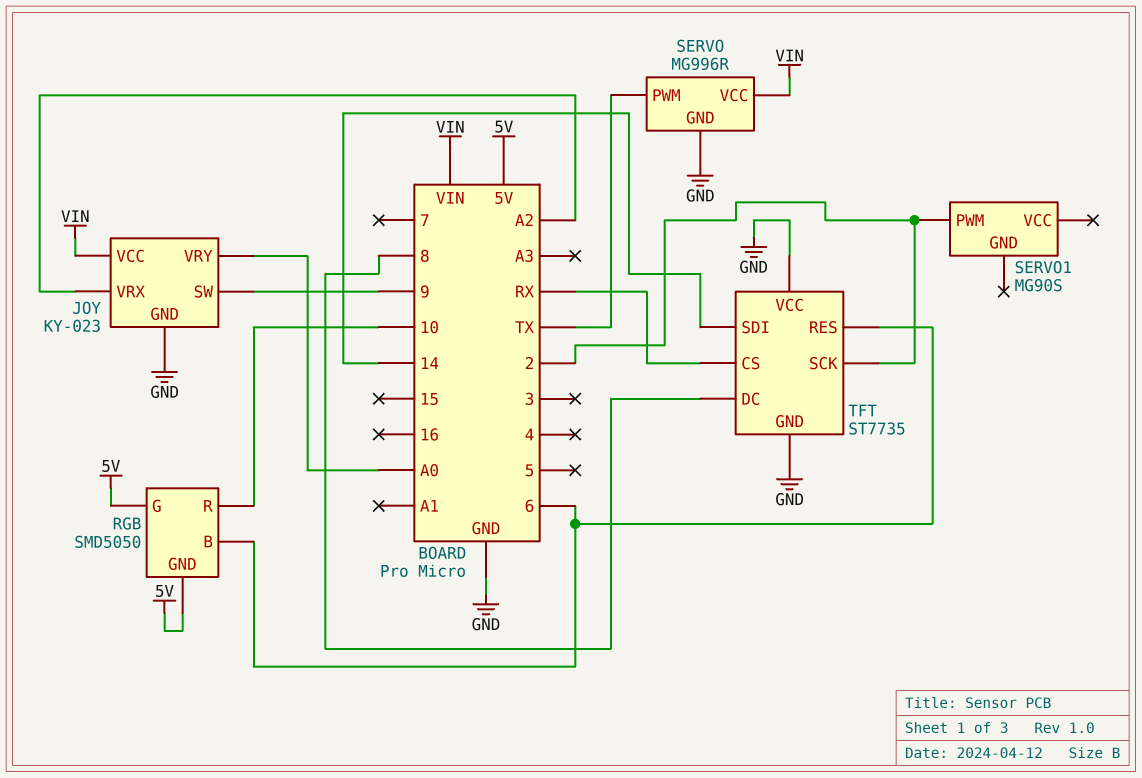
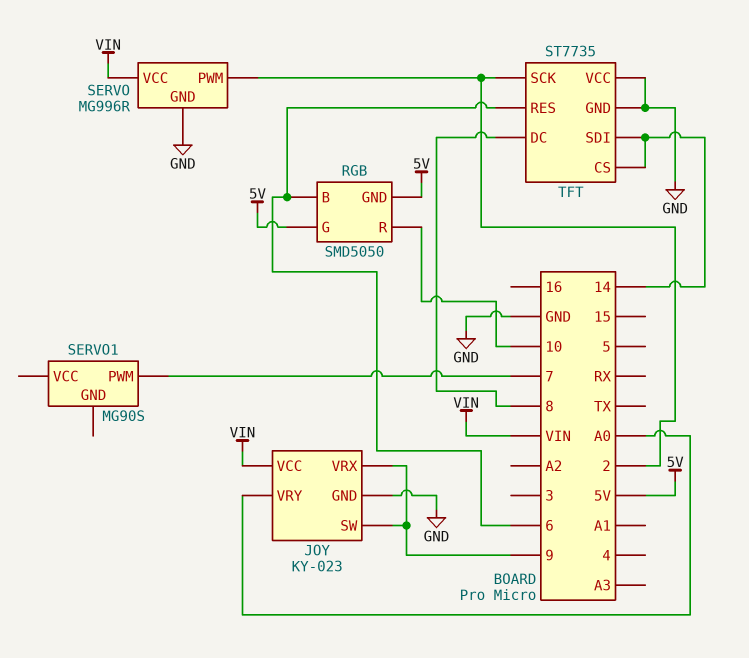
JOY pin VRX: A2 -> 9
SERVO pin PWM: TX -> 2
SERVO1 pin PWM: 2 -> 7
TFT pin CS: RX -> 14

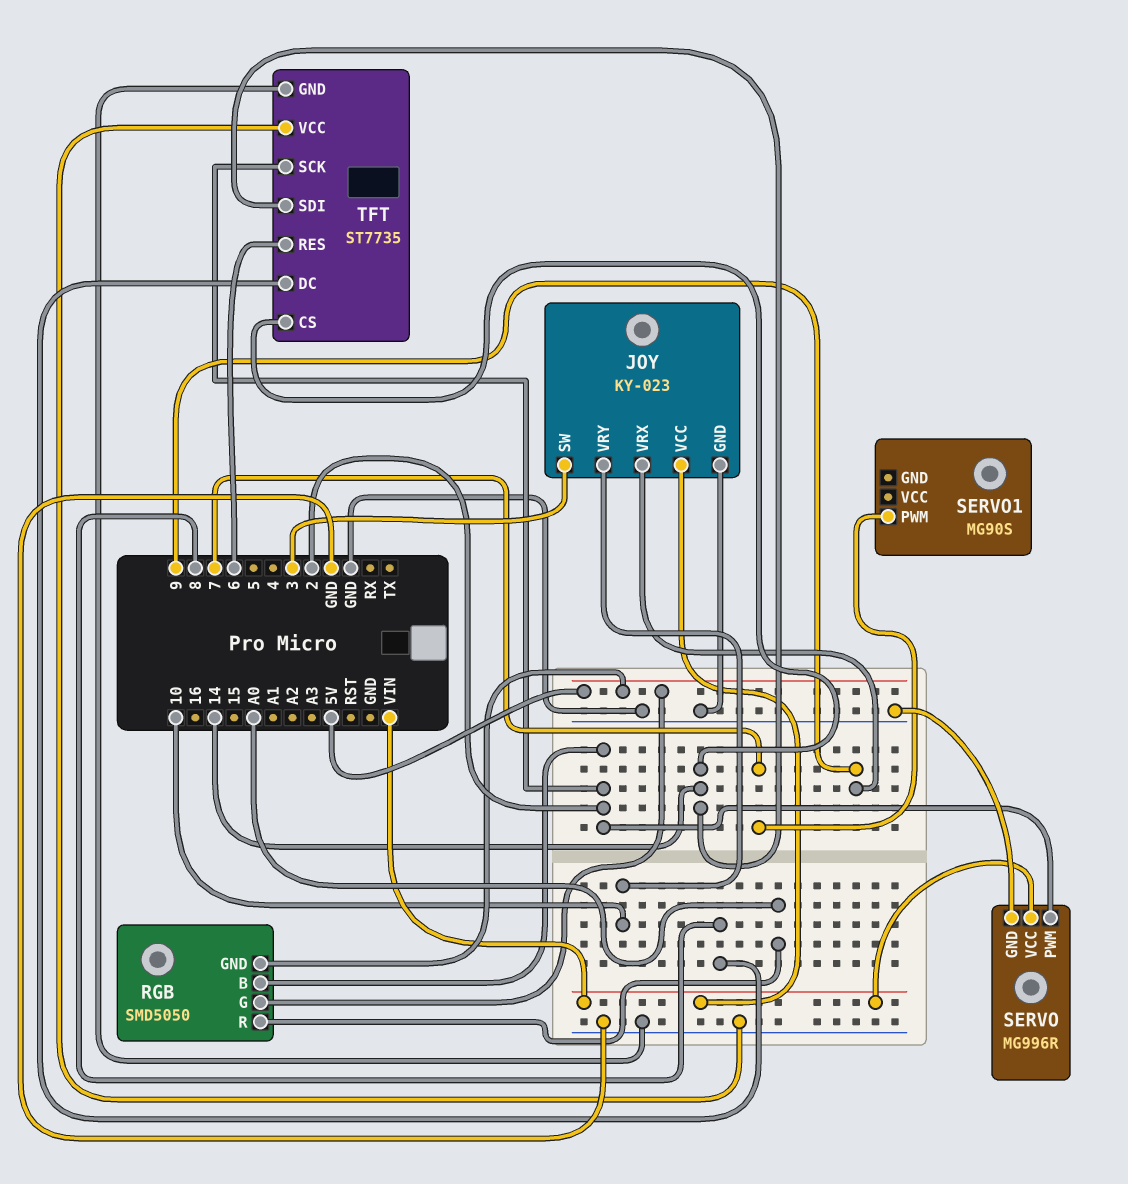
JOY pin SW: 9 -> 3
JOY pin VRY: A0 -> 10
RGB pin B: 6 -> 2
RGB pin R: 10 -> A0

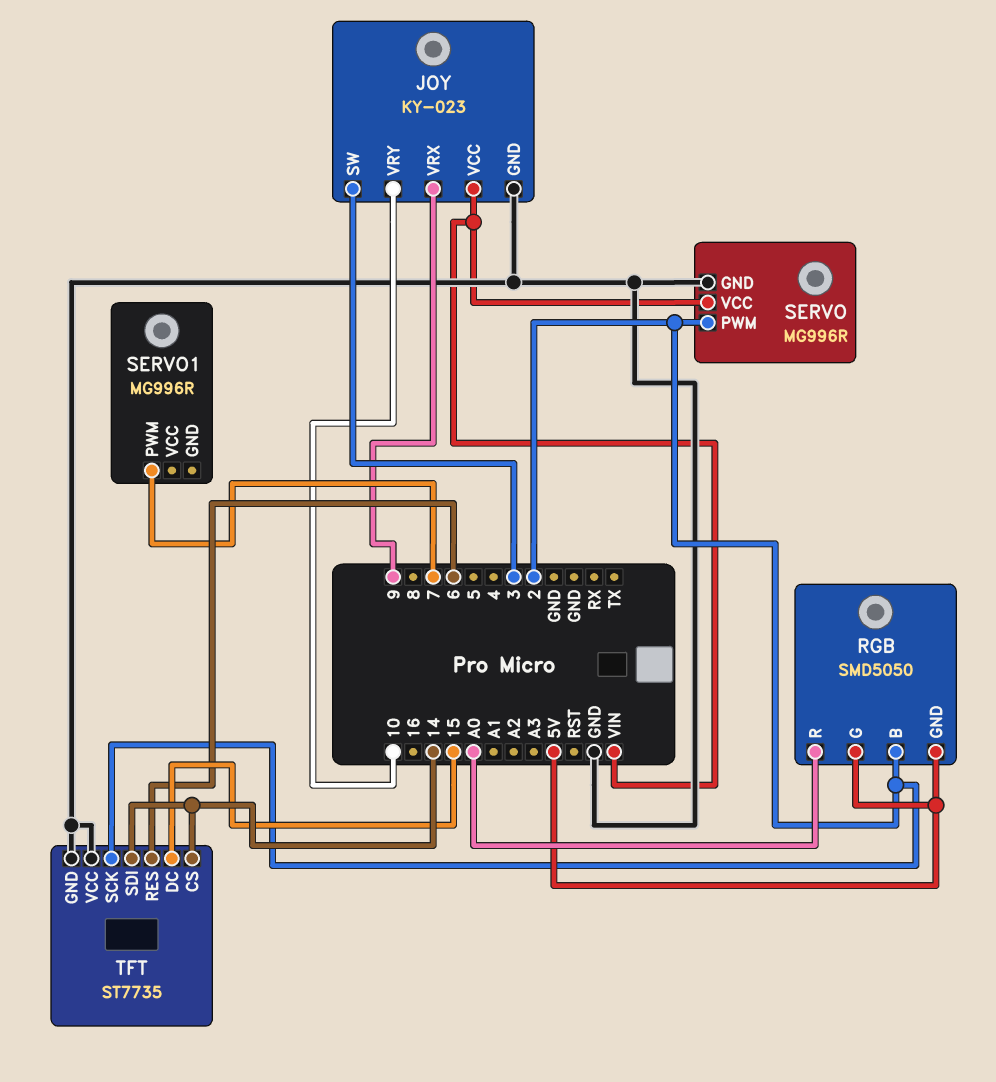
SERVO1: MG90S -> MG996R
TFT pin DC: 8 -> 15

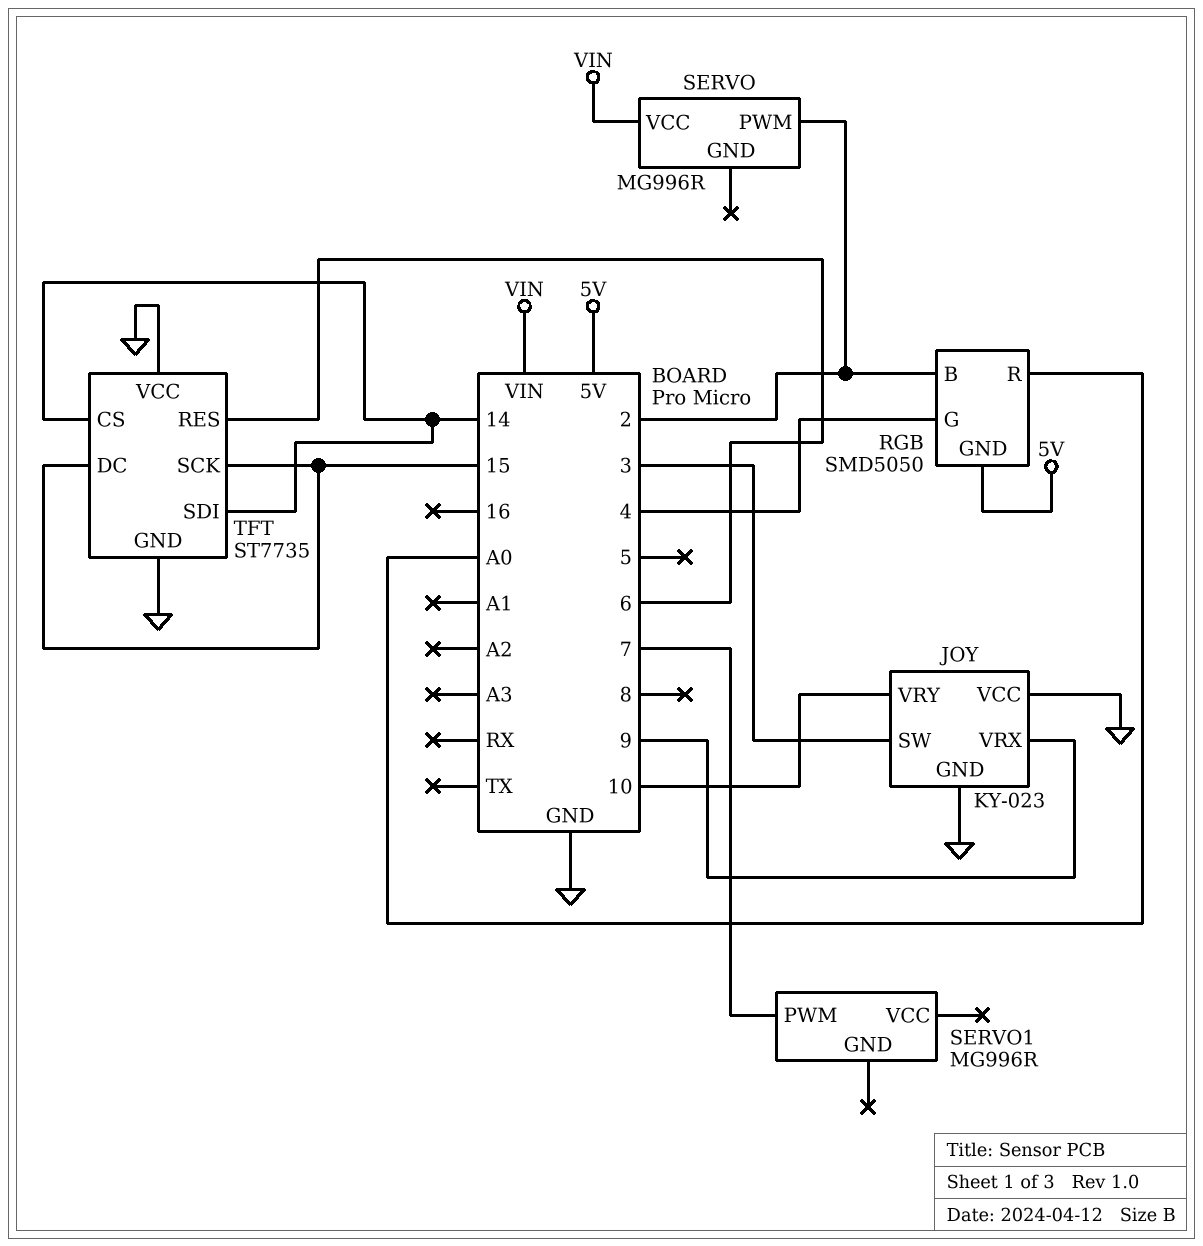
JOY pin VCC: VIN -> GND
RGB pin G: 5V -> 4
SERVO pin GND: GND -> none
TFT pin SCK: 2 -> 15

